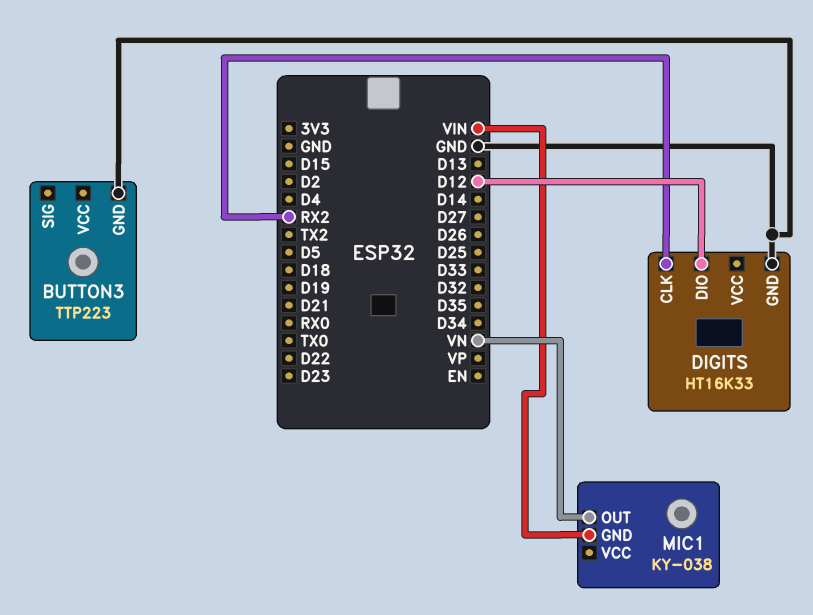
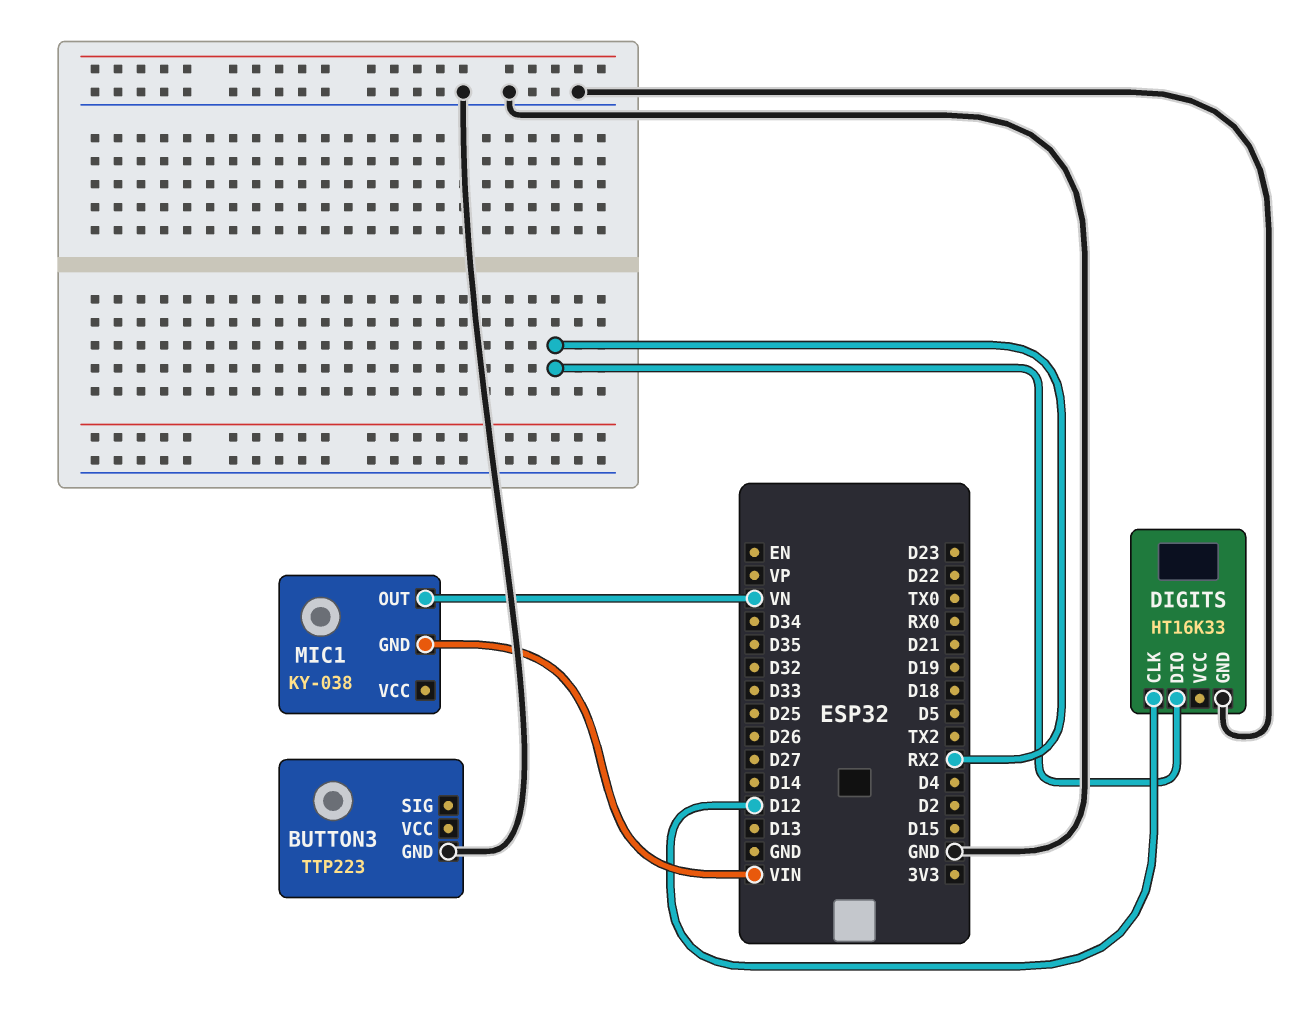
DIGITS pin CLK: RX2 -> D12
DIGITS pin DIO: D12 -> RX2

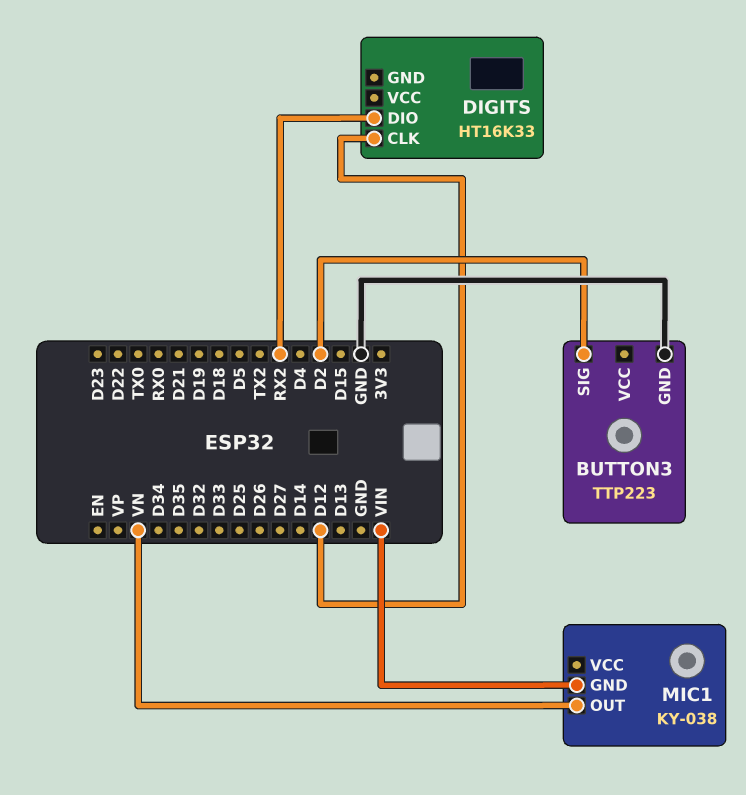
BUTTON3 pin SIG: none -> D2
DIGITS pin GND: GND -> none

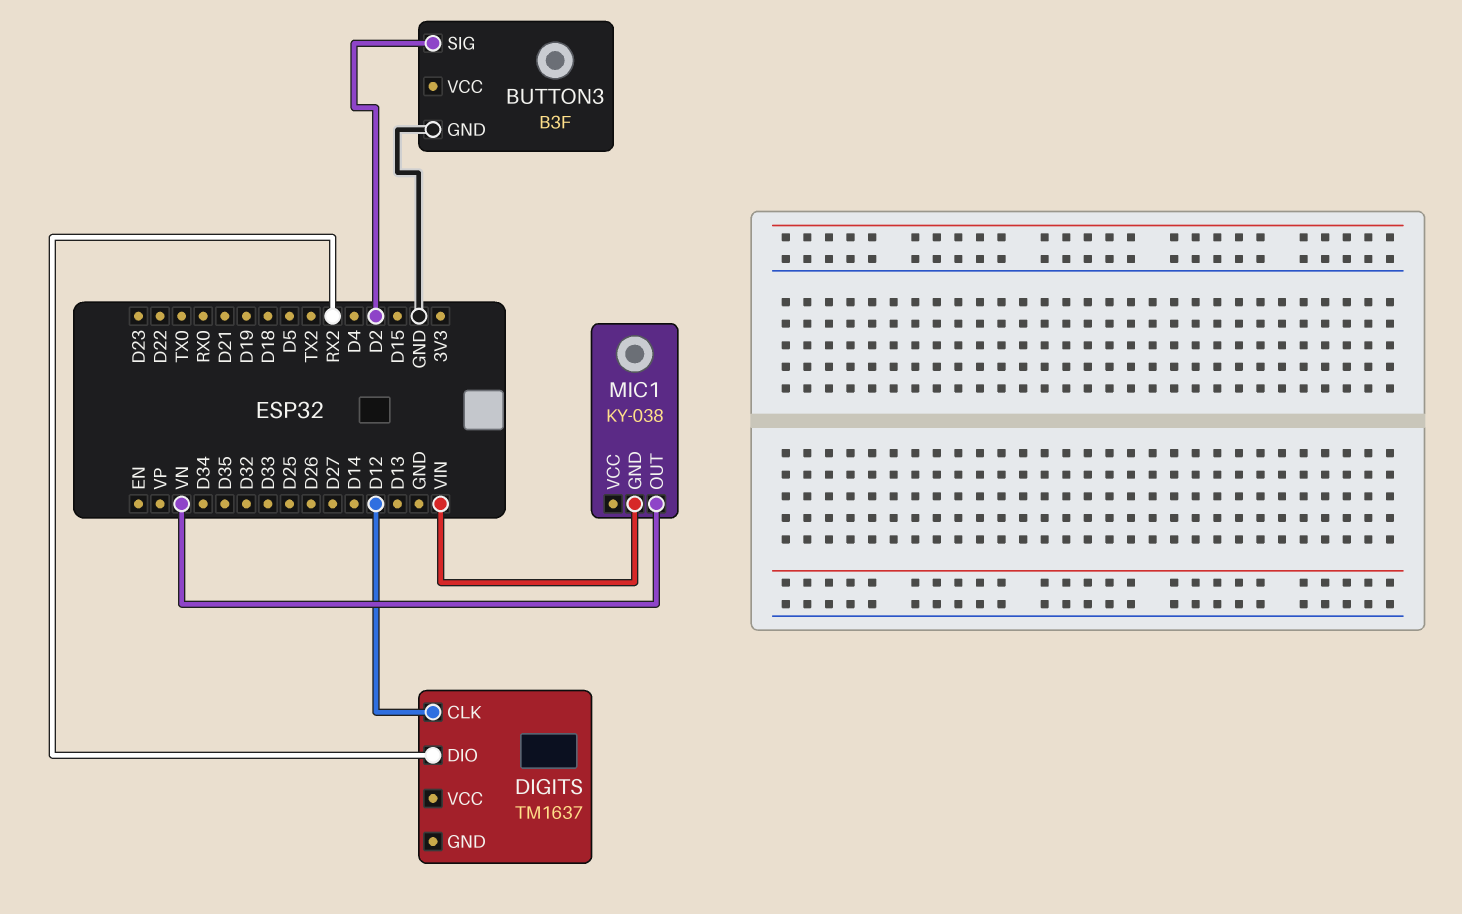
BUTTON3: TTP223 -> B3F
DIGITS: HT16K33 -> TM1637

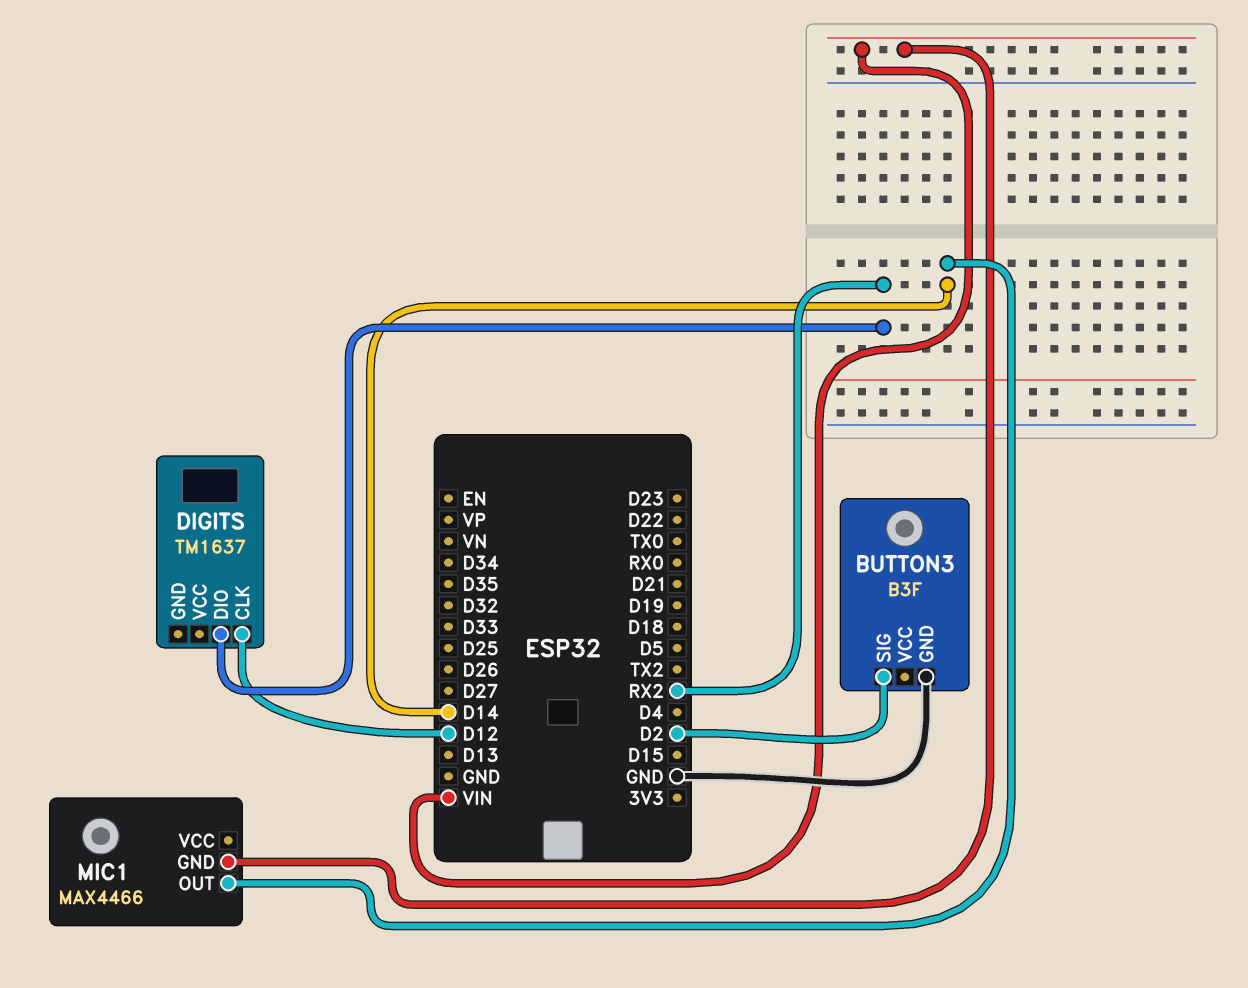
MIC1: KY-038 -> MAX4466
MIC1 pin OUT: VN -> D14

